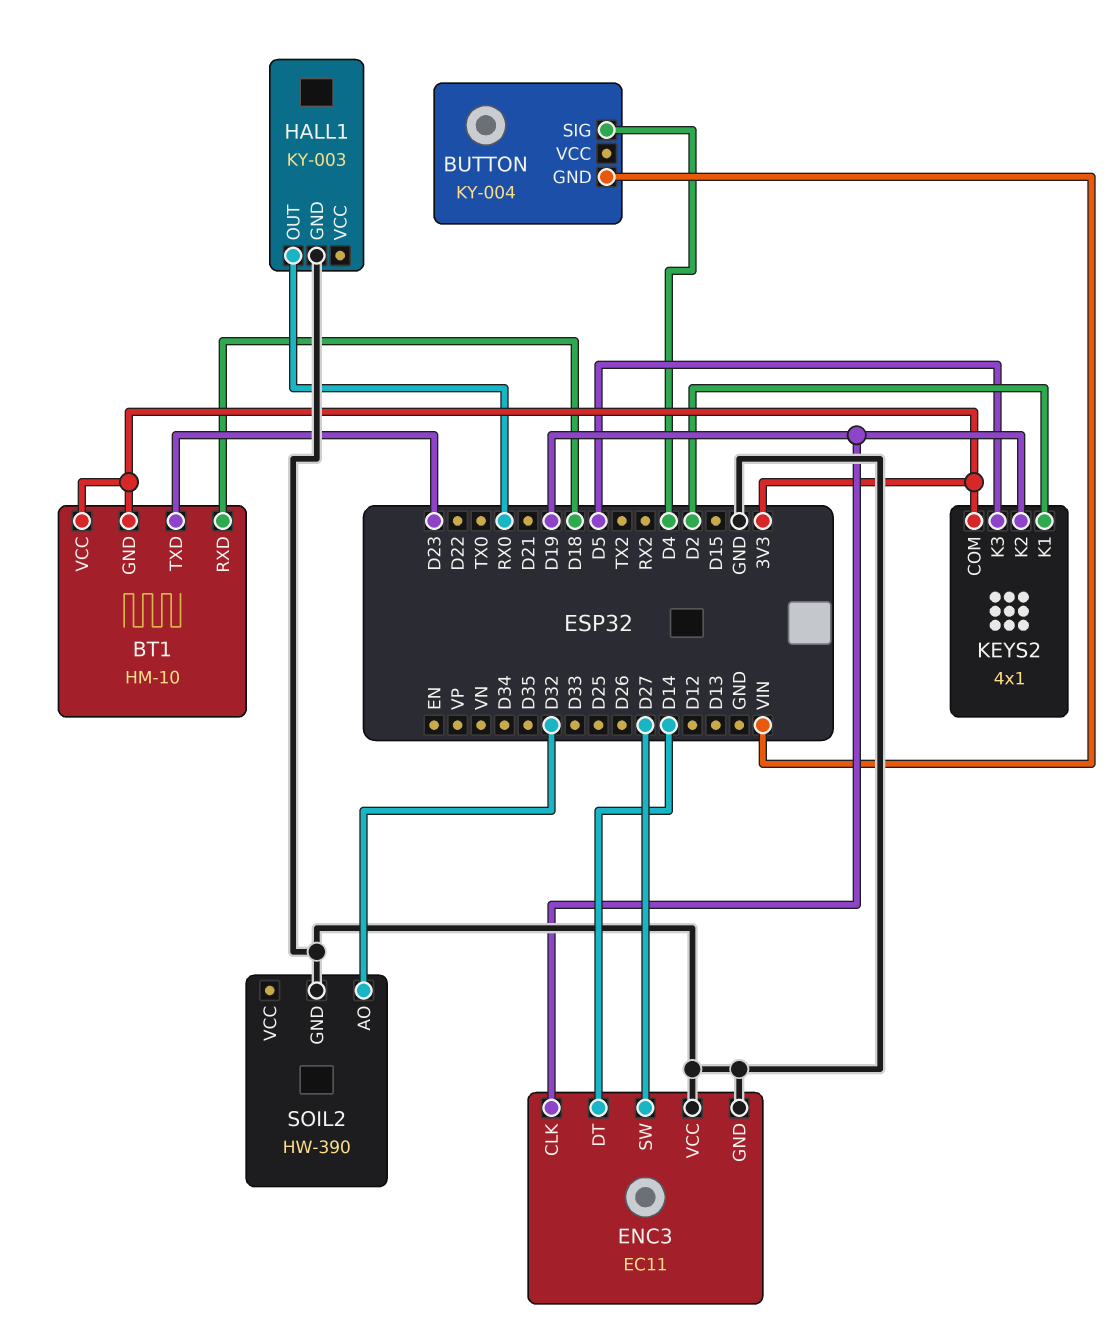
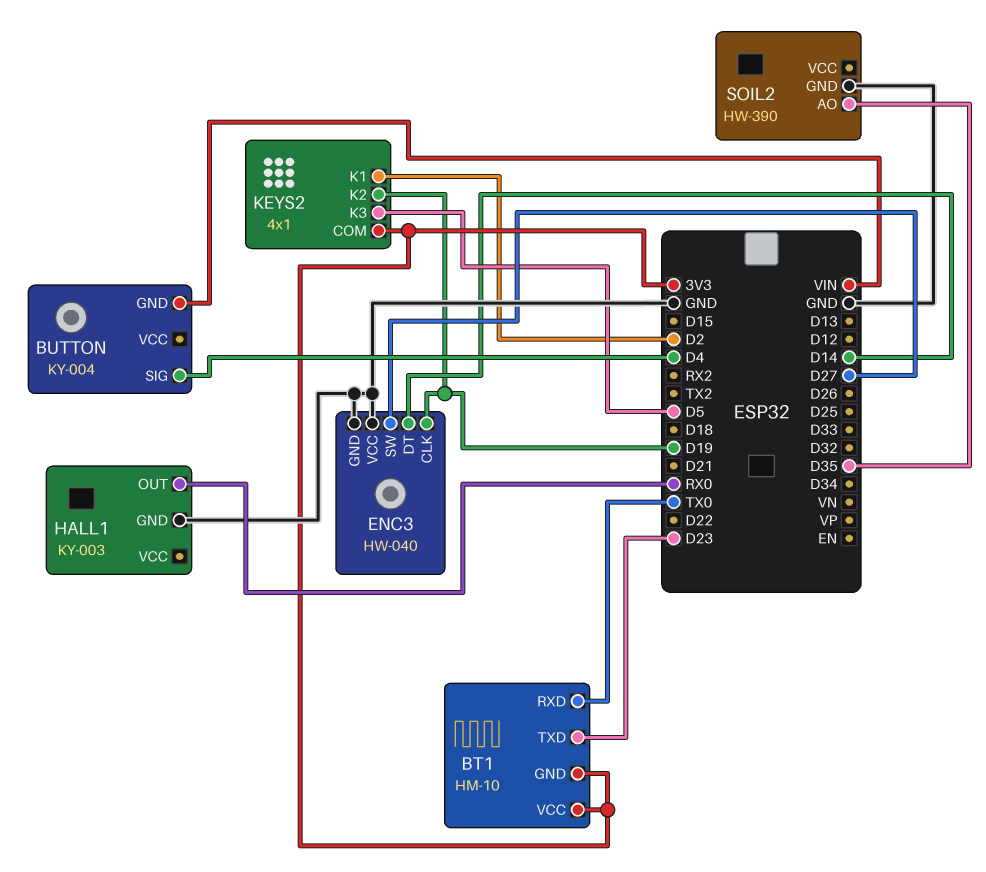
BT1 pin RXD: D18 -> TX0
ENC3: EC11 -> HW-040
SOIL2 pin AO: D32 -> D35

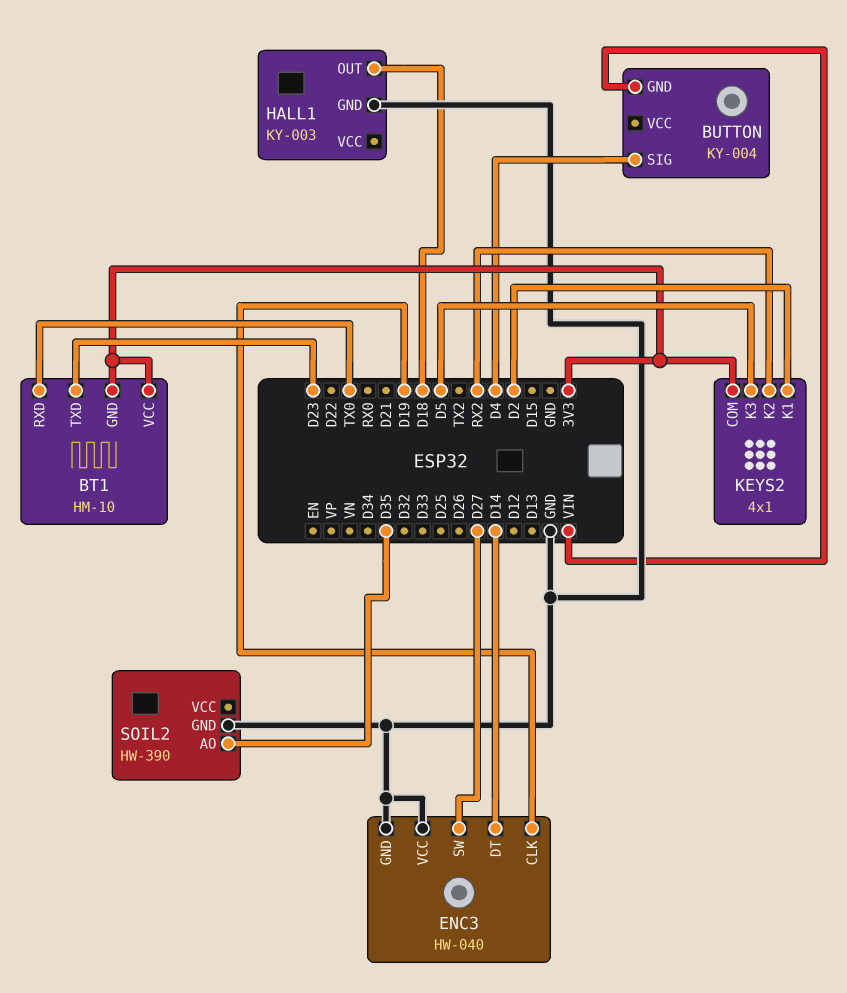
HALL1 pin OUT: RX0 -> D18
KEYS2 pin K2: D19 -> RX2

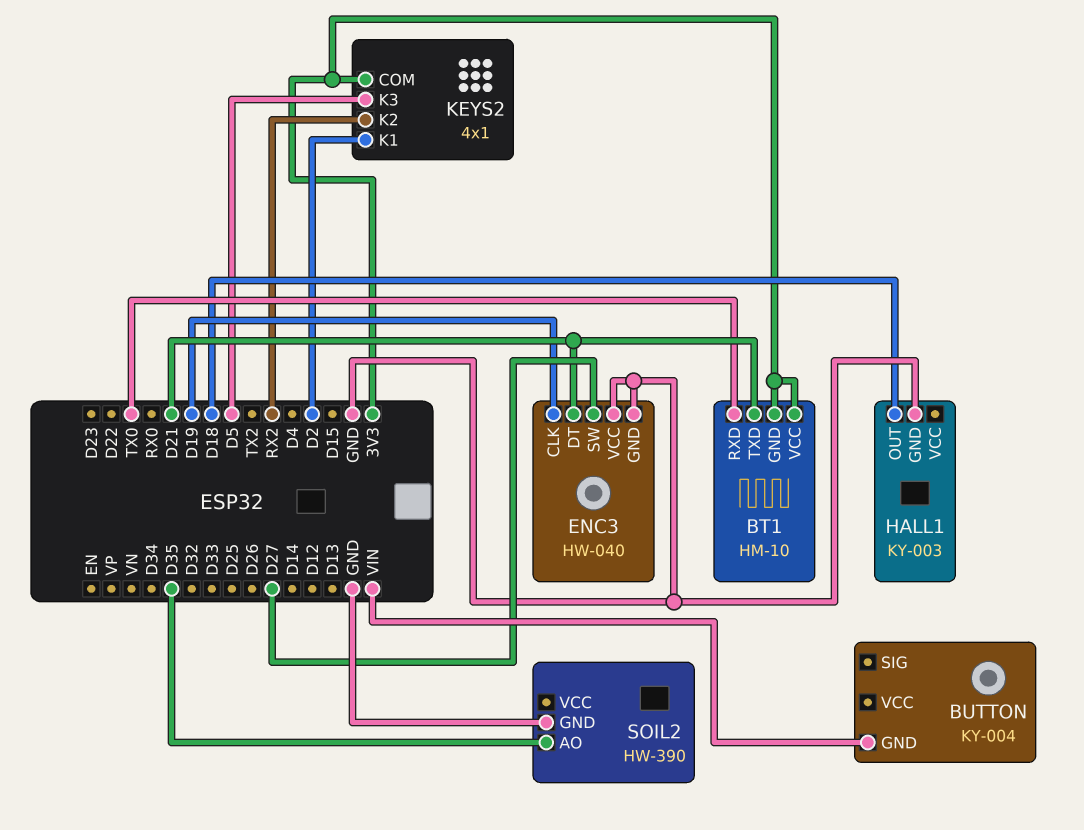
BT1 pin TXD: D23 -> D21
BUTTON pin SIG: D4 -> none
ENC3 pin DT: D14 -> D21

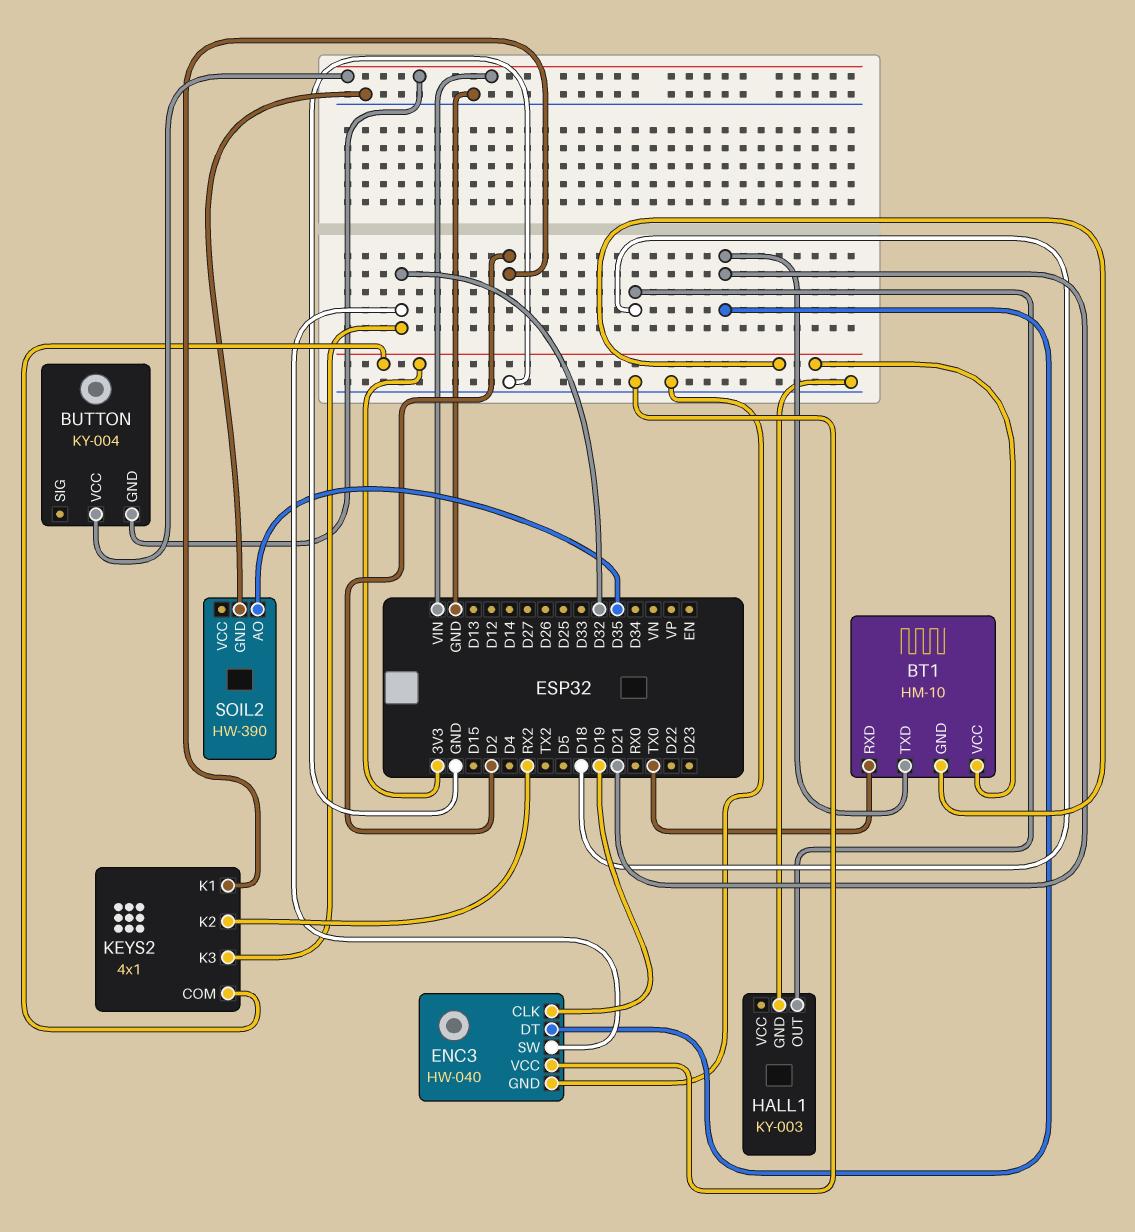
BUTTON pin VCC: none -> VIN
ENC3 pin SW: D27 -> D32
KEYS2 pin K3: D5 -> D32

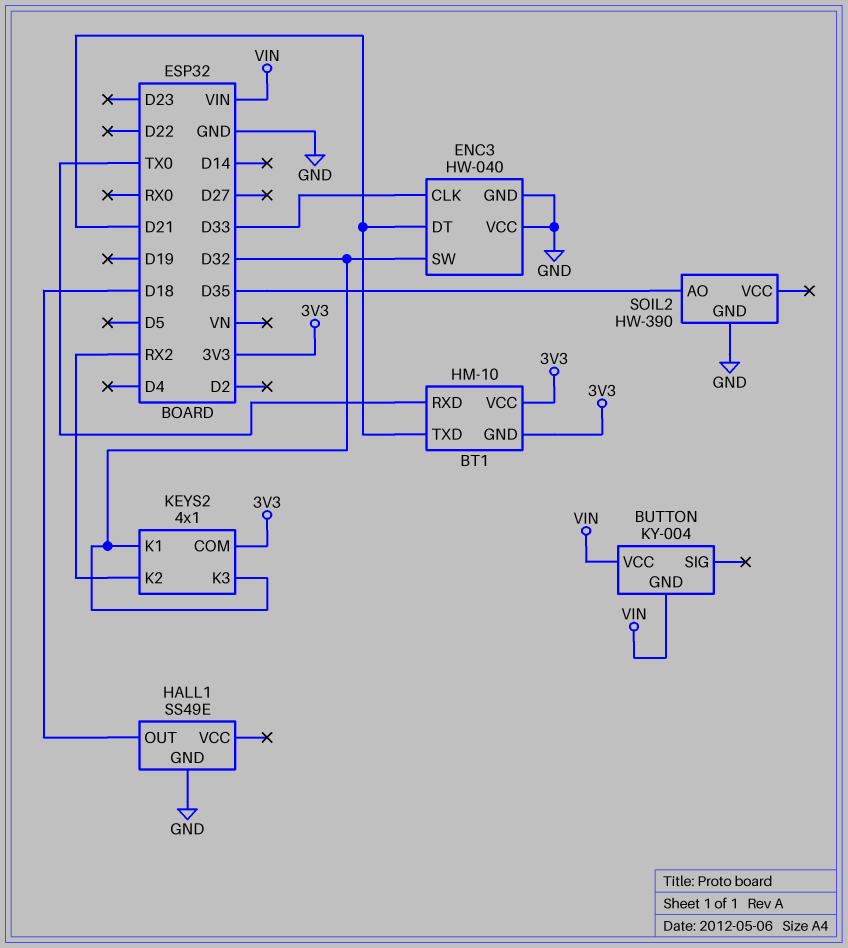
ENC3 pin CLK: D19 -> D33
HALL1: KY-003 -> SS49E
KEYS2 pin K1: D2 -> D32

